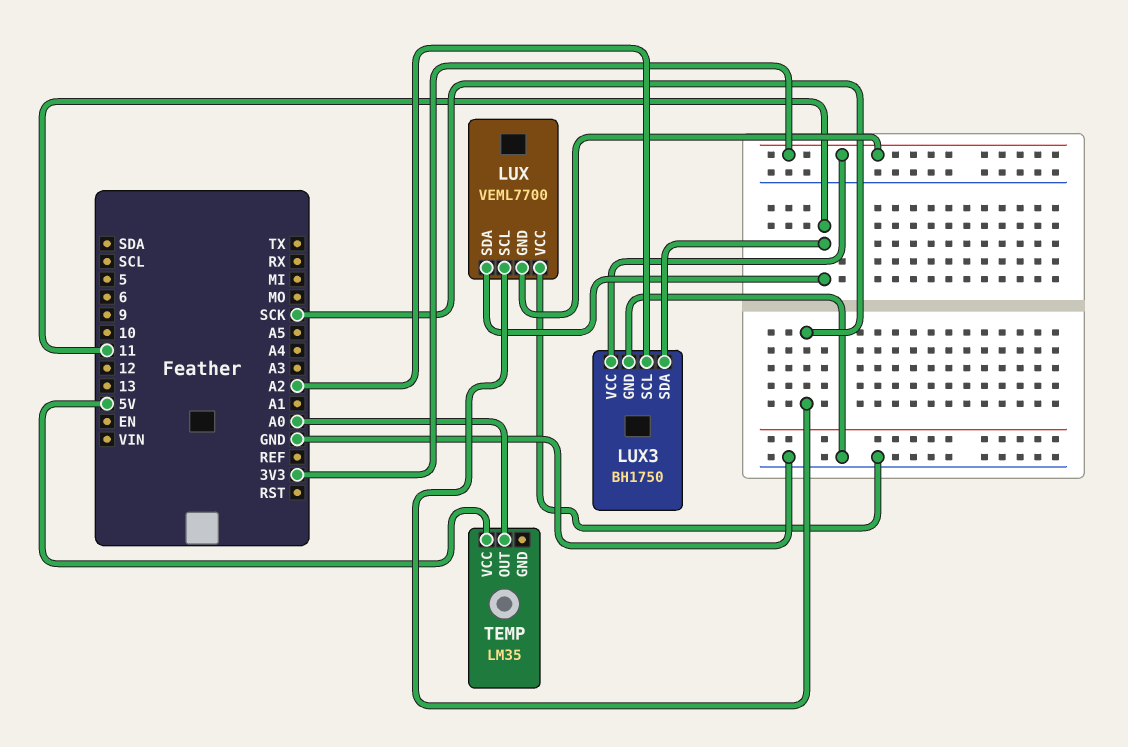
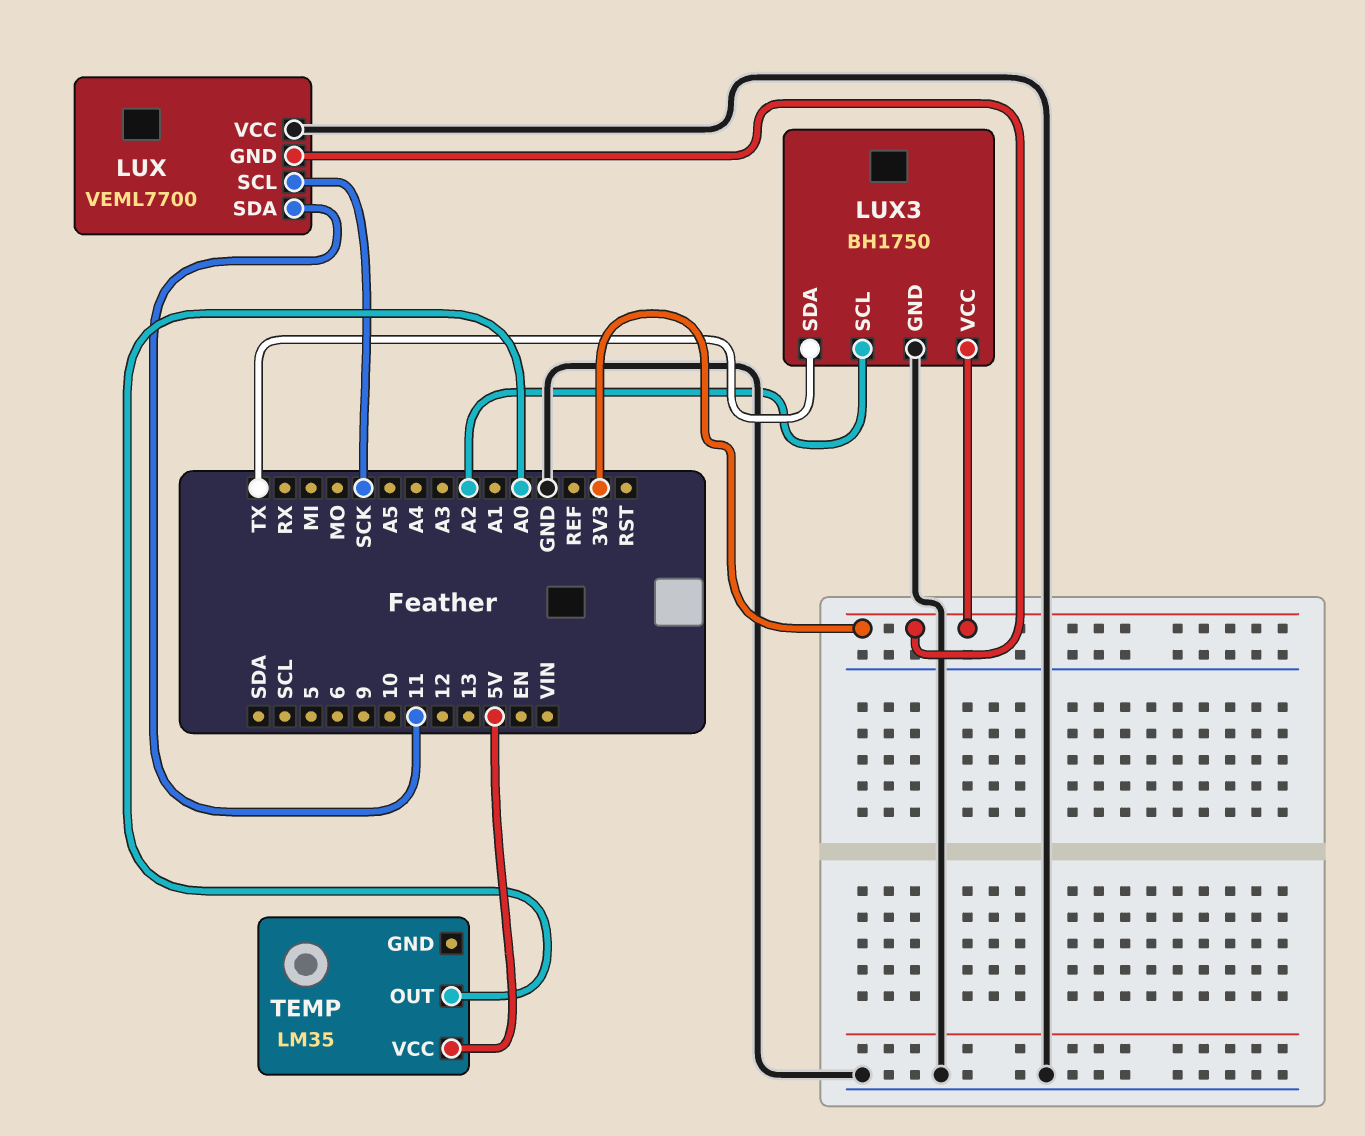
LUX3 pin SDA: 11 -> TX

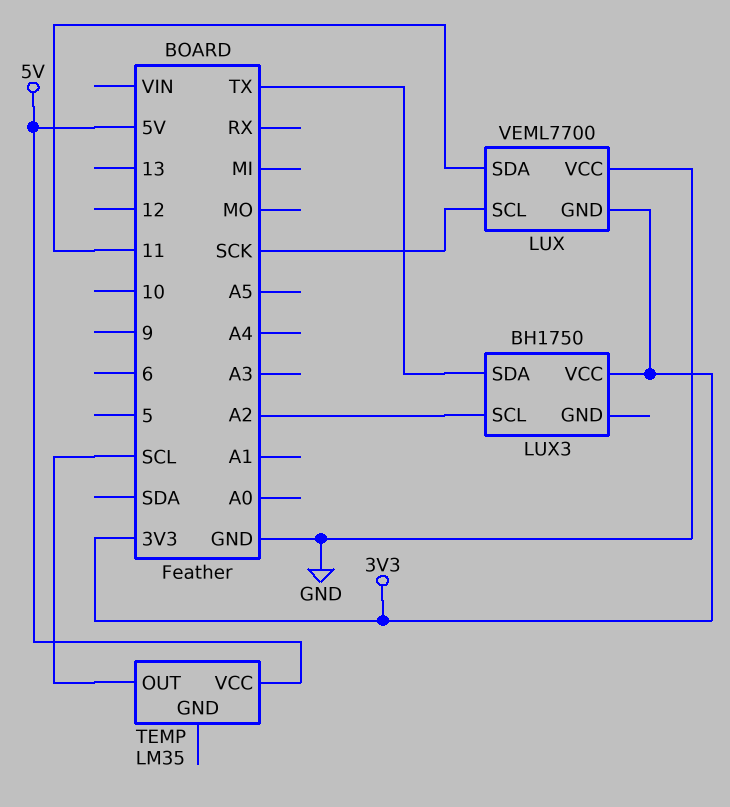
LUX3 pin GND: GND -> none
TEMP pin OUT: A0 -> SCL

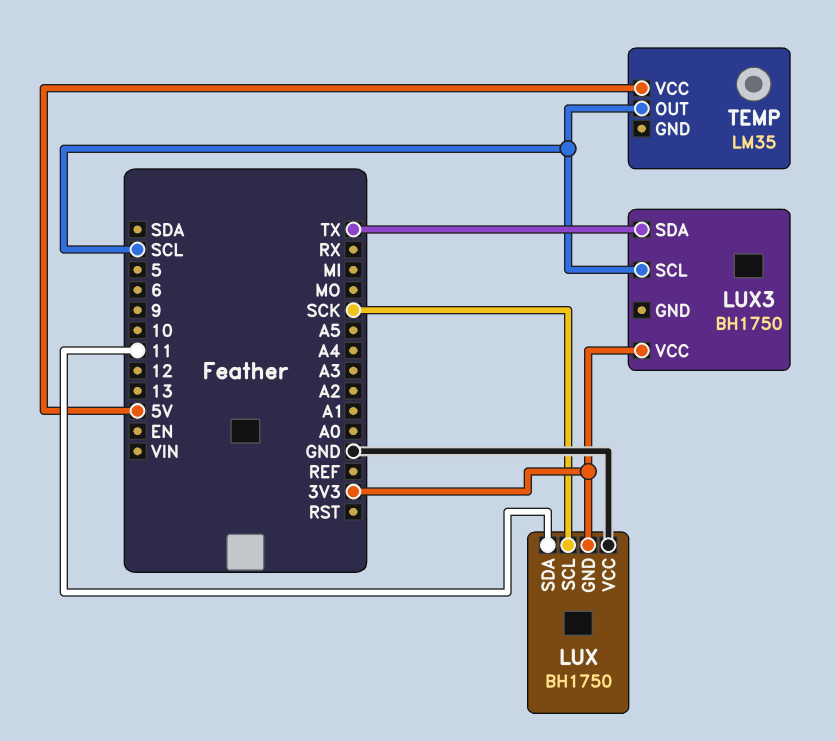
LUX: VEML7700 -> BH1750
LUX3 pin SCL: A2 -> SCL

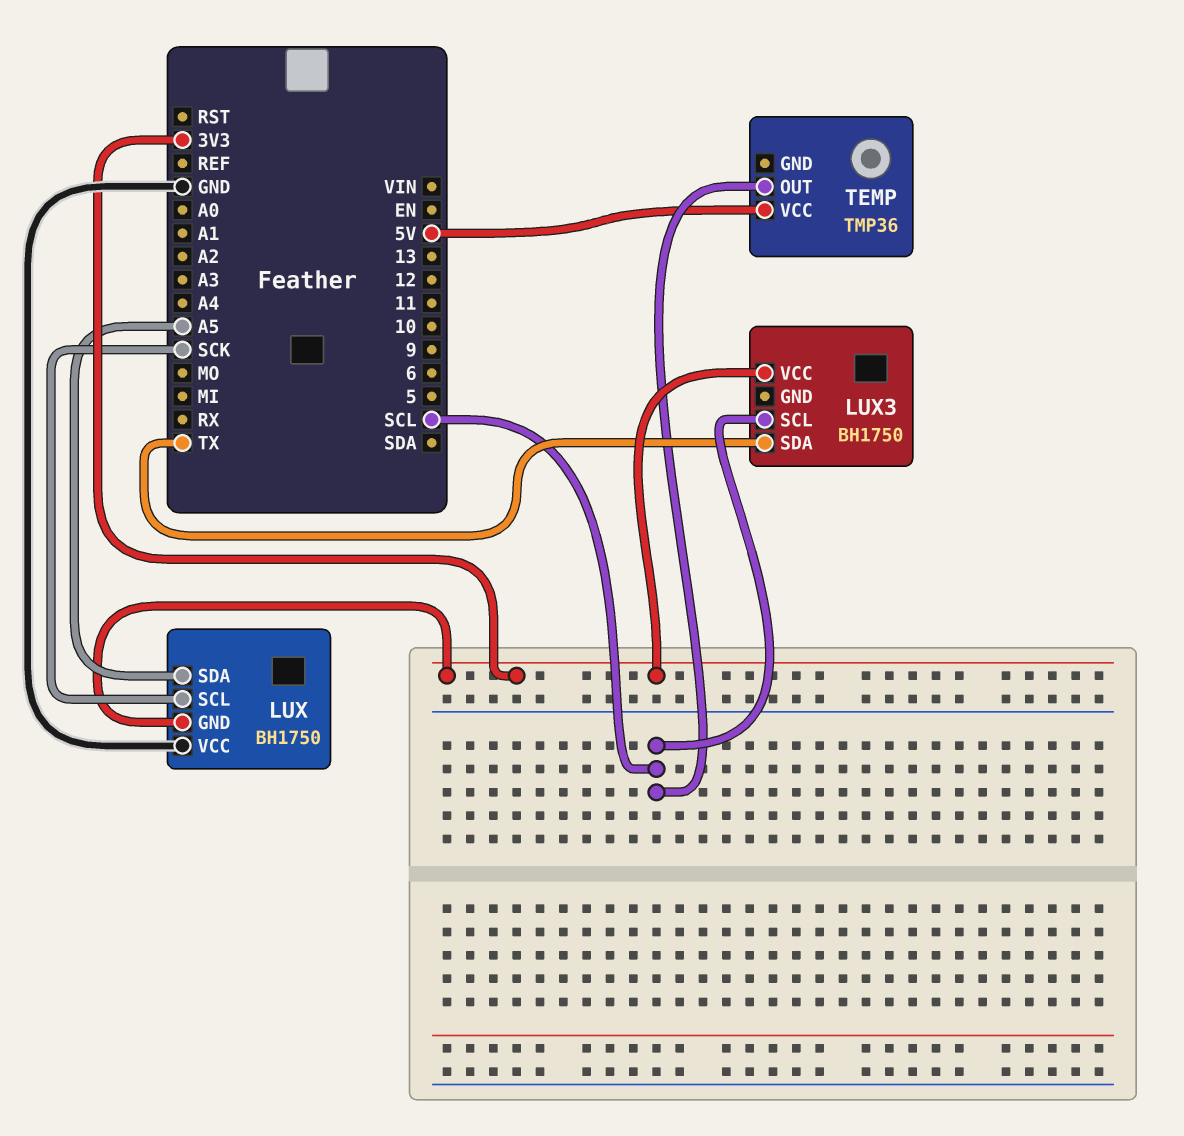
LUX pin SDA: 11 -> A5
TEMP: LM35 -> TMP36

